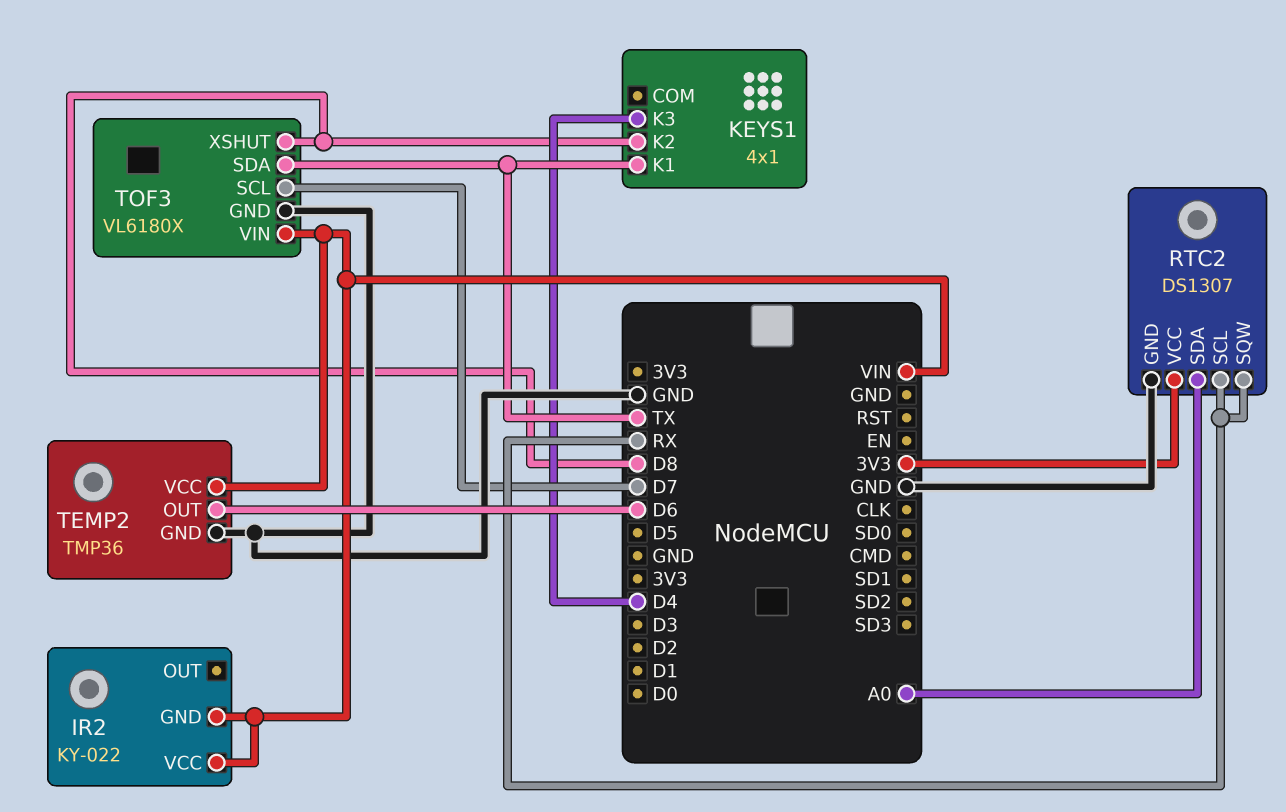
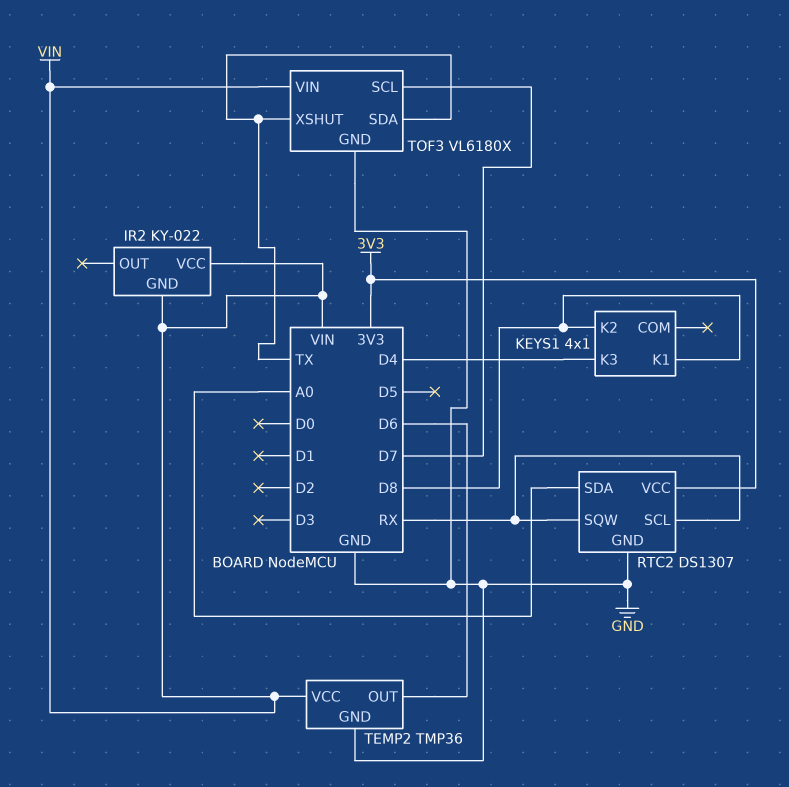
KEYS1 pin K1: TX -> D8
TOF3 pin XSHUT: D8 -> TX

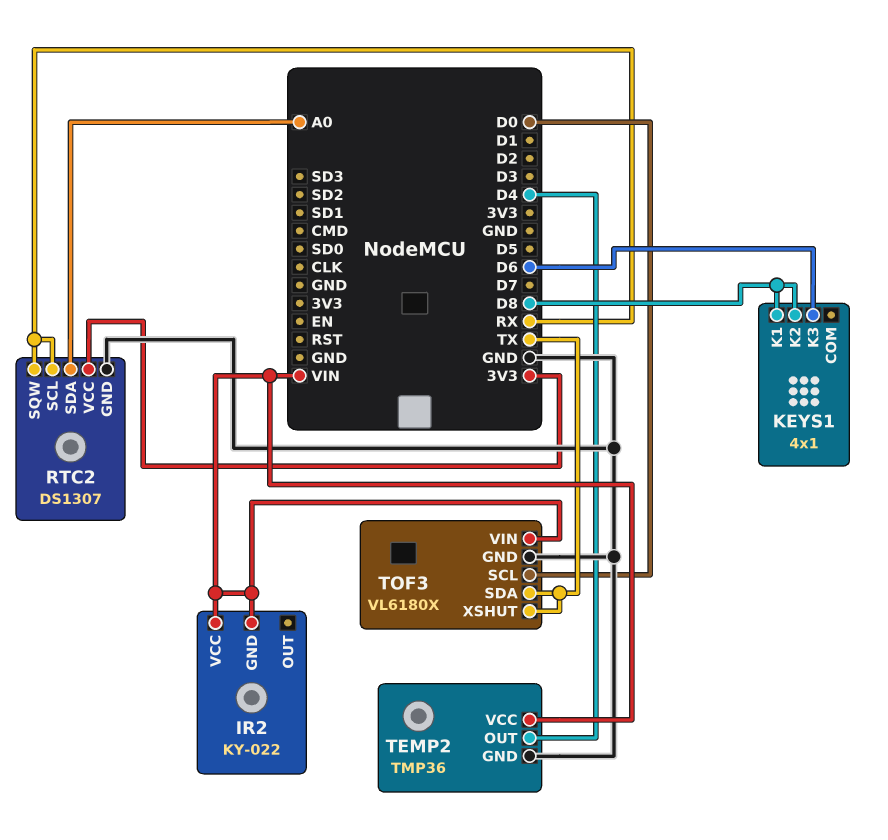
KEYS1 pin K3: D4 -> D6
TEMP2 pin OUT: D6 -> D4
TOF3 pin SCL: D7 -> D0

